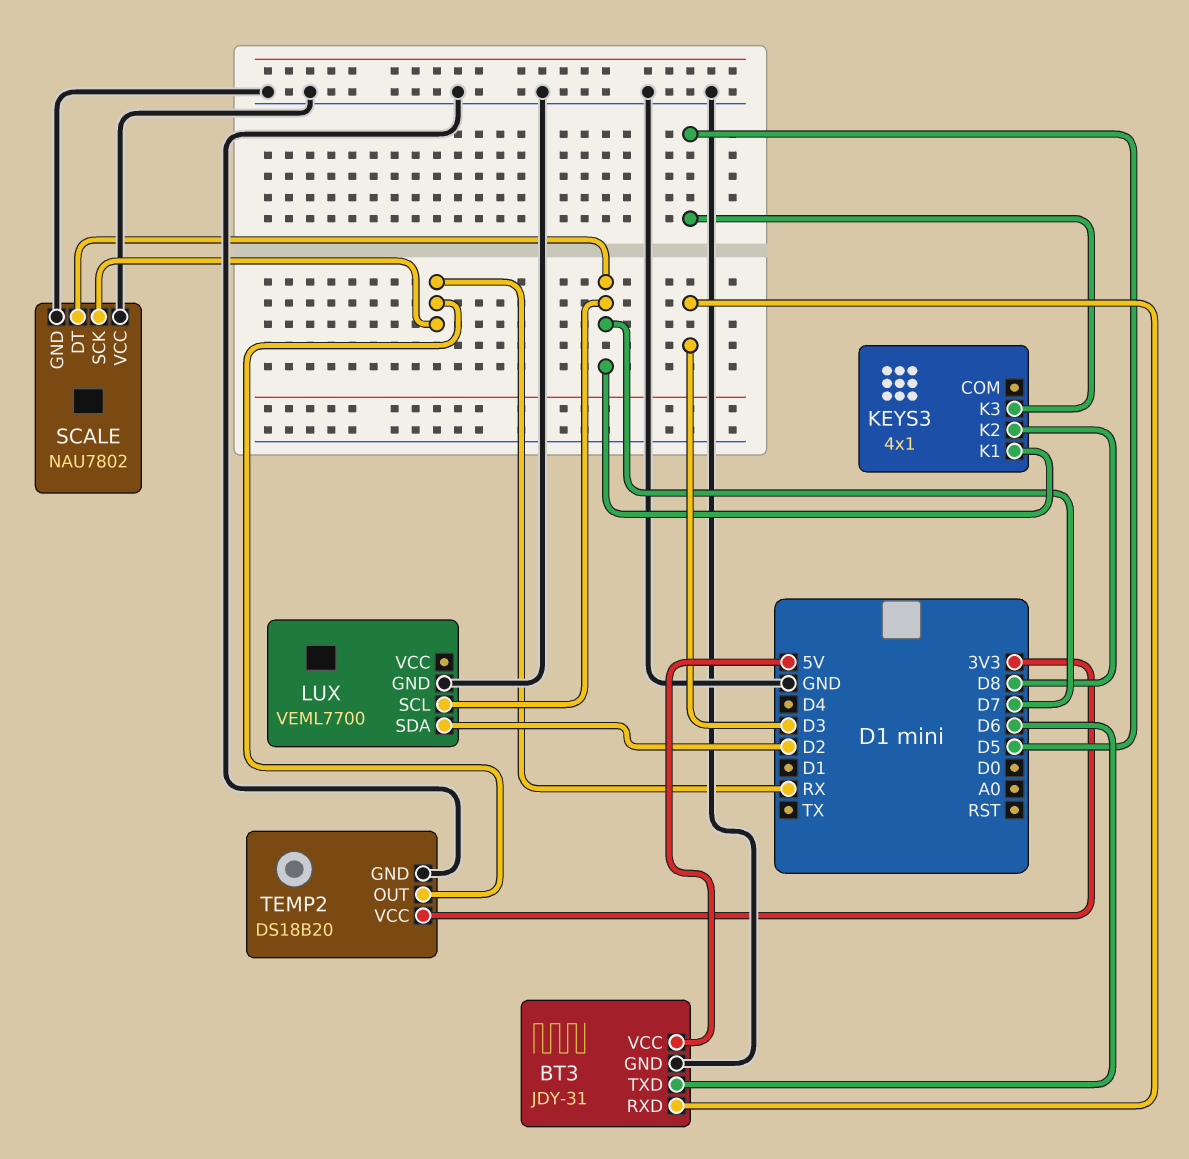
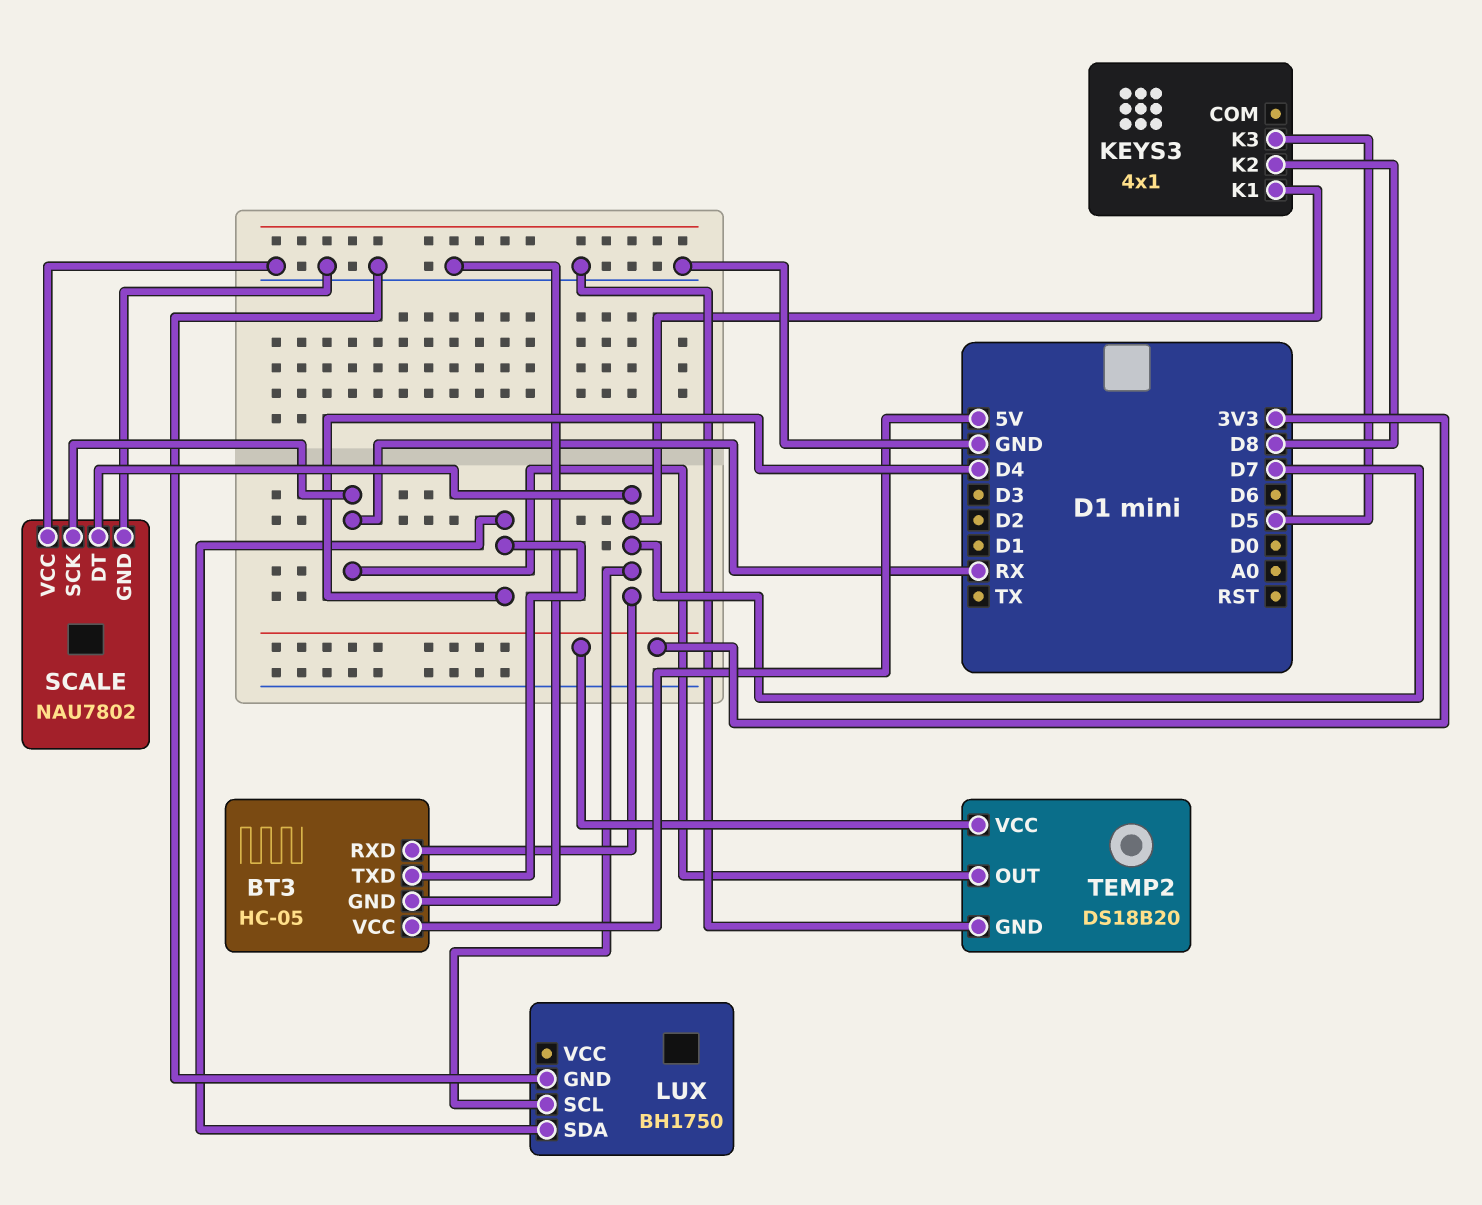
BT3: JDY-31 -> HC-05
BT3 pin RXD: D3 -> D7
BT3 pin TXD: D6 -> D4
LUX: VEML7700 -> BH1750
LUX pin SDA: D2 -> D4

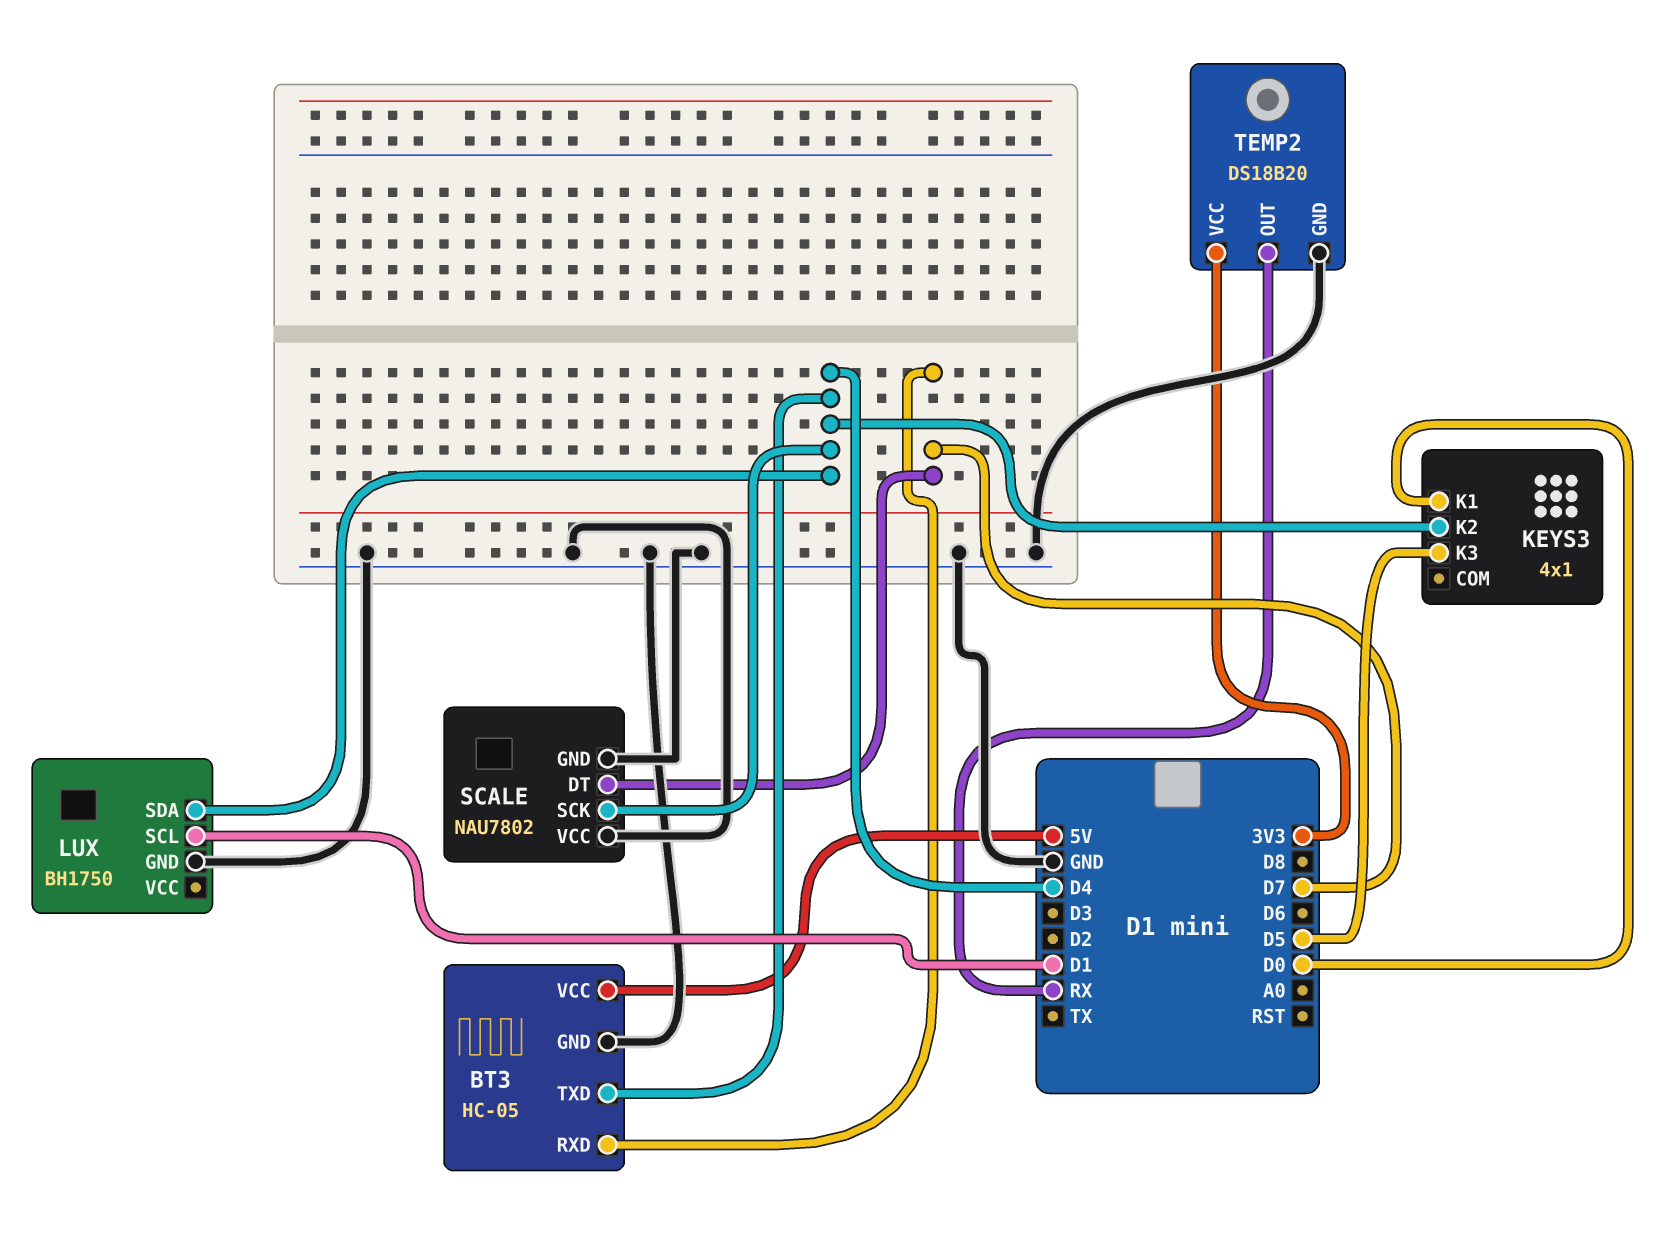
KEYS3 pin K1: D7 -> D0
KEYS3 pin K2: D8 -> D4
LUX pin SCL: D7 -> D1
SCALE pin SCK: RX -> D4

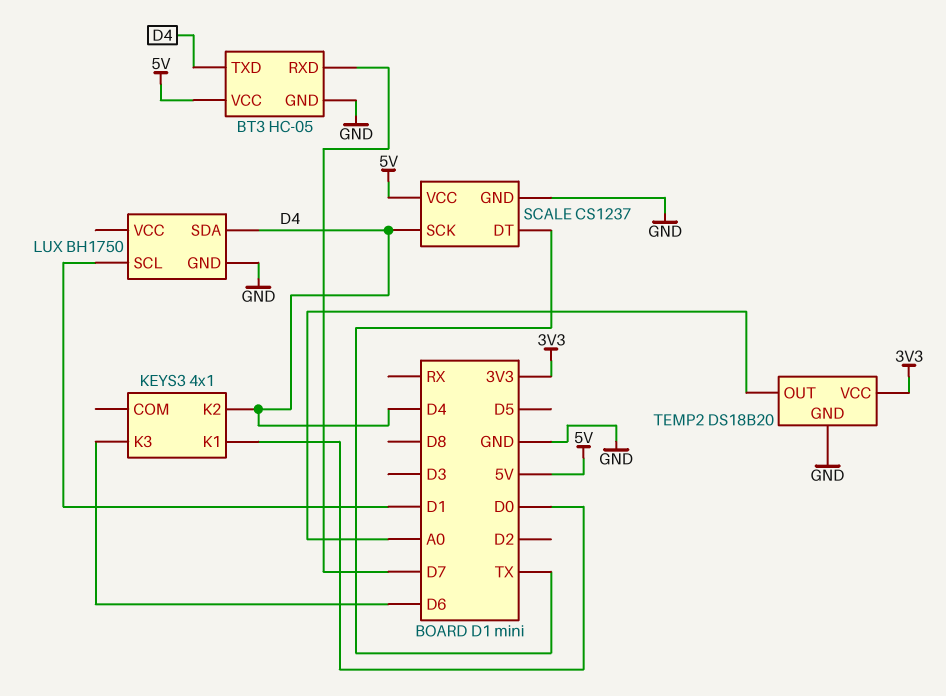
KEYS3 pin K3: D5 -> D6
SCALE: NAU7802 -> CS1237
SCALE pin DT: D7 -> TX
SCALE pin VCC: GND -> 5V
TEMP2 pin OUT: RX -> A0

